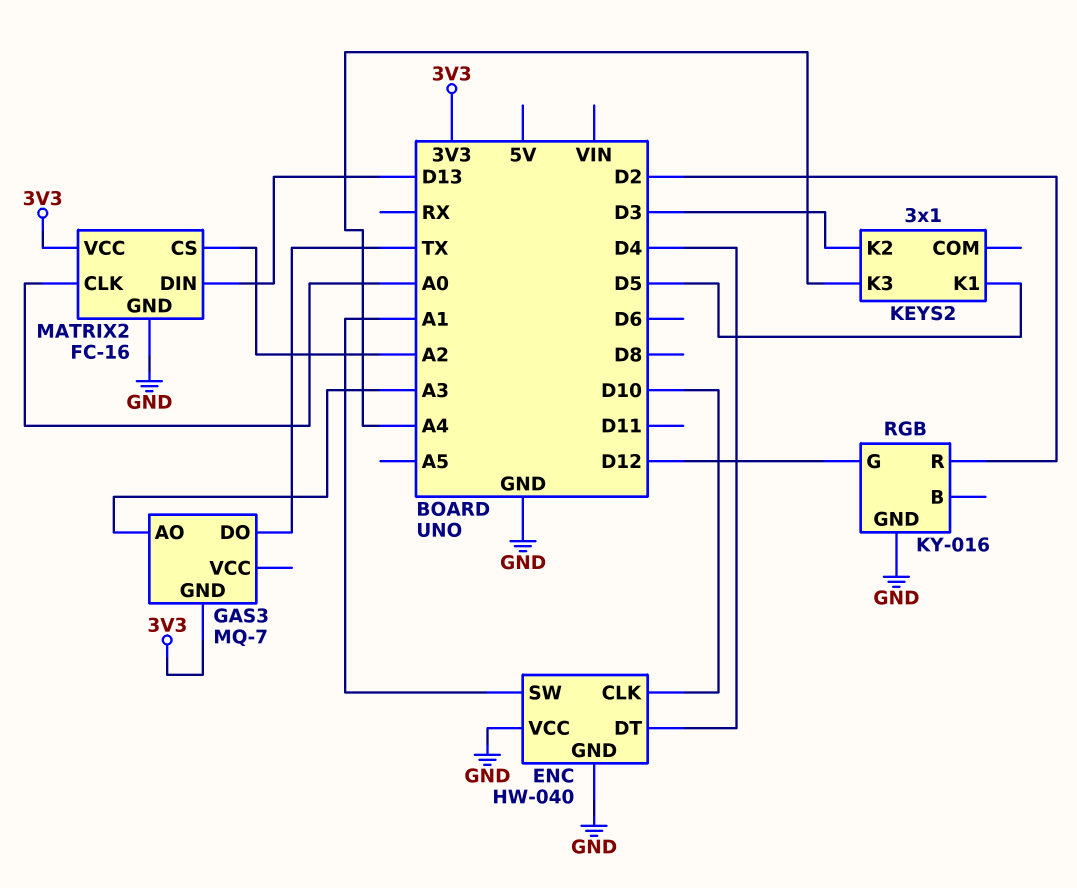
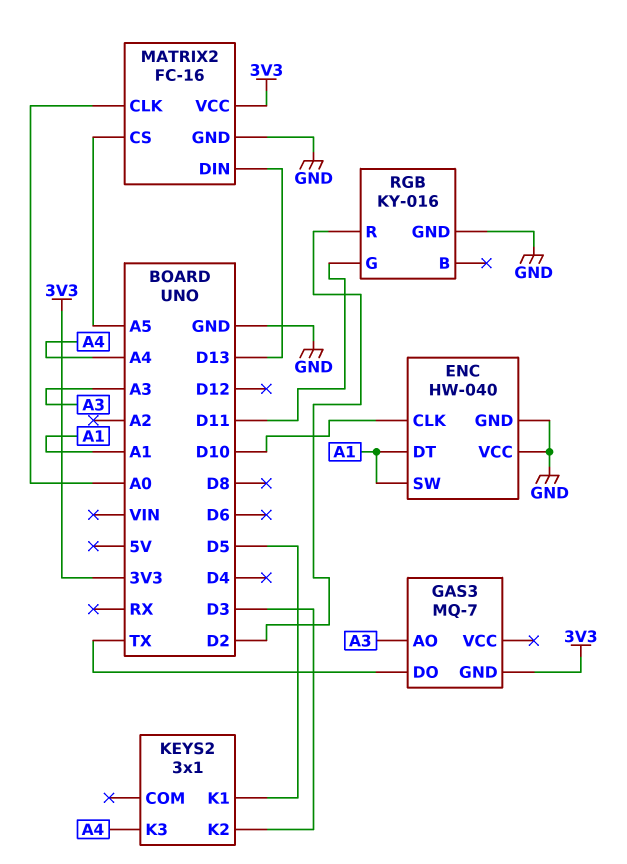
ENC pin DT: D4 -> A1
MATRIX2 pin CS: A2 -> A5
RGB pin G: D12 -> D11

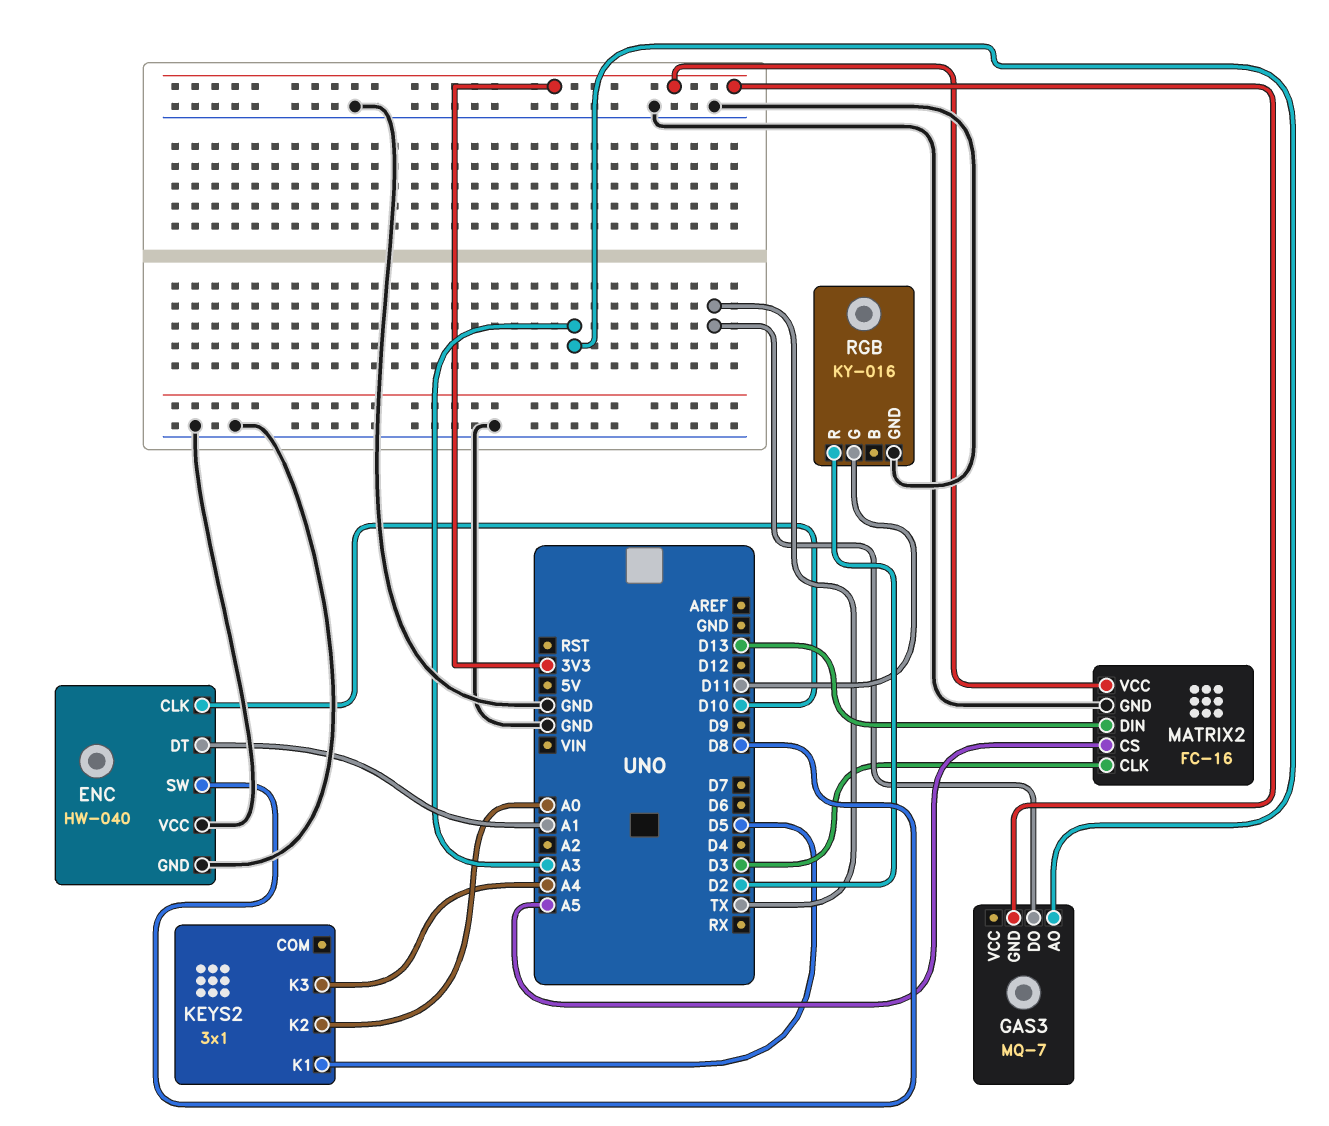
ENC pin SW: A1 -> D8
KEYS2 pin K2: D3 -> A0
MATRIX2 pin CLK: A0 -> D3

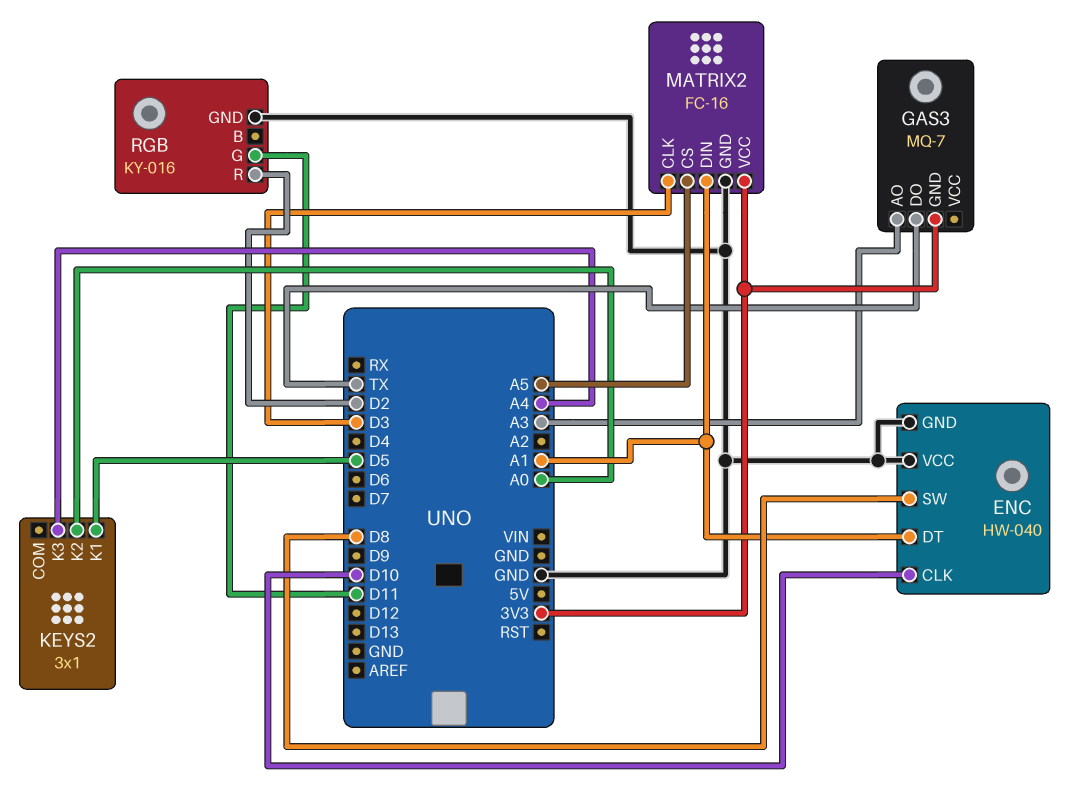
MATRIX2 pin DIN: D13 -> A1

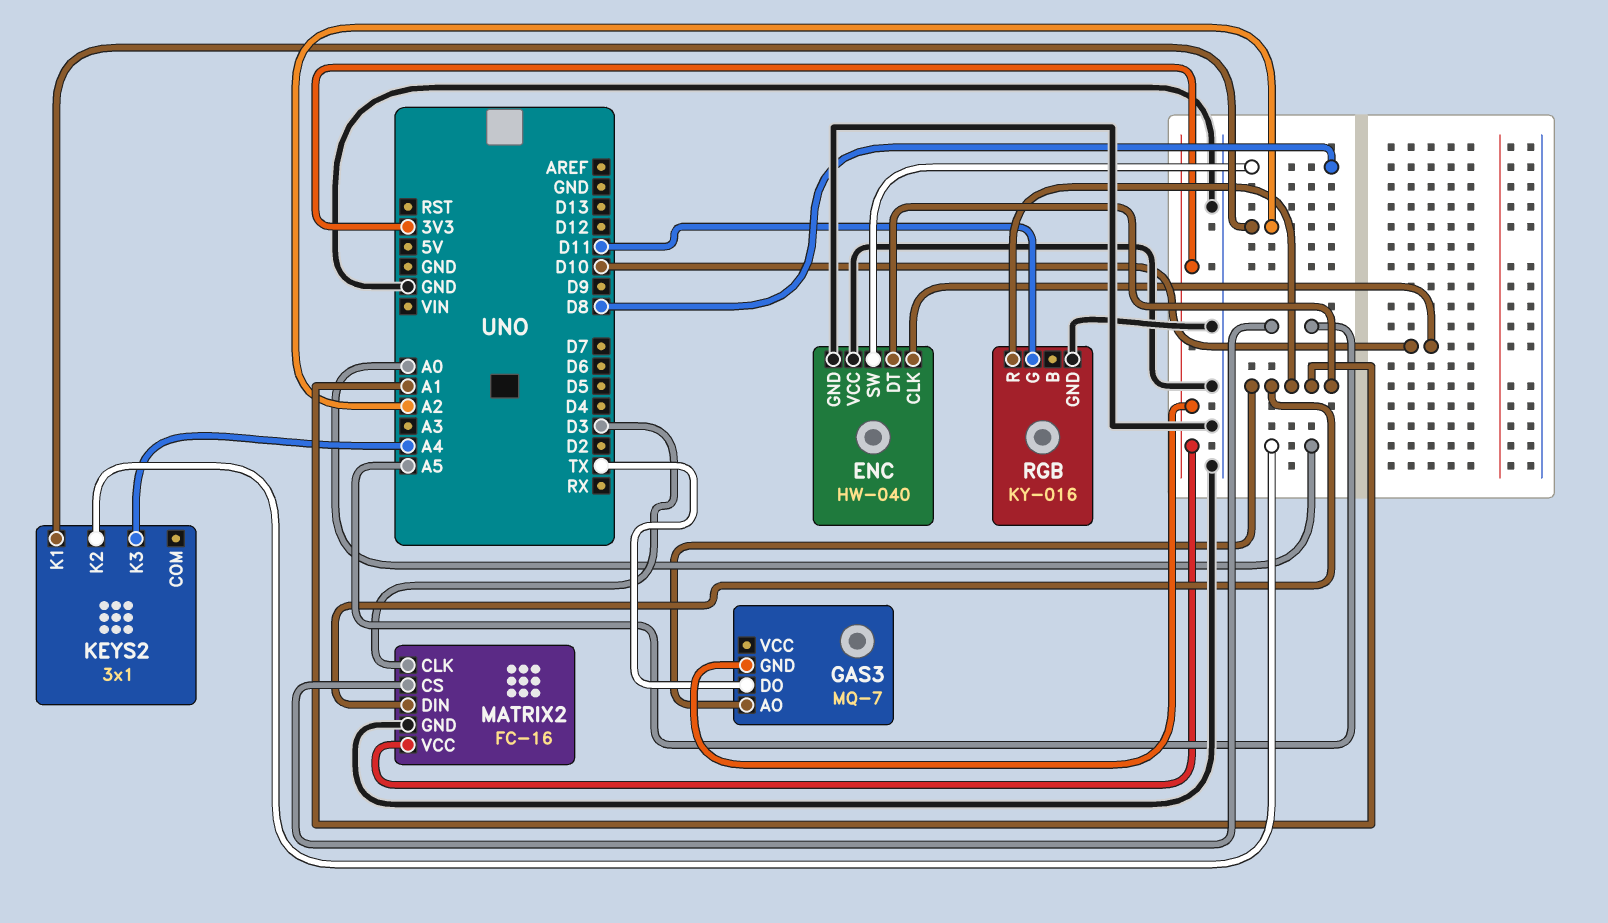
GAS3 pin AO: A3 -> A1
KEYS2 pin K1: D5 -> A2
RGB pin R: D2 -> A1

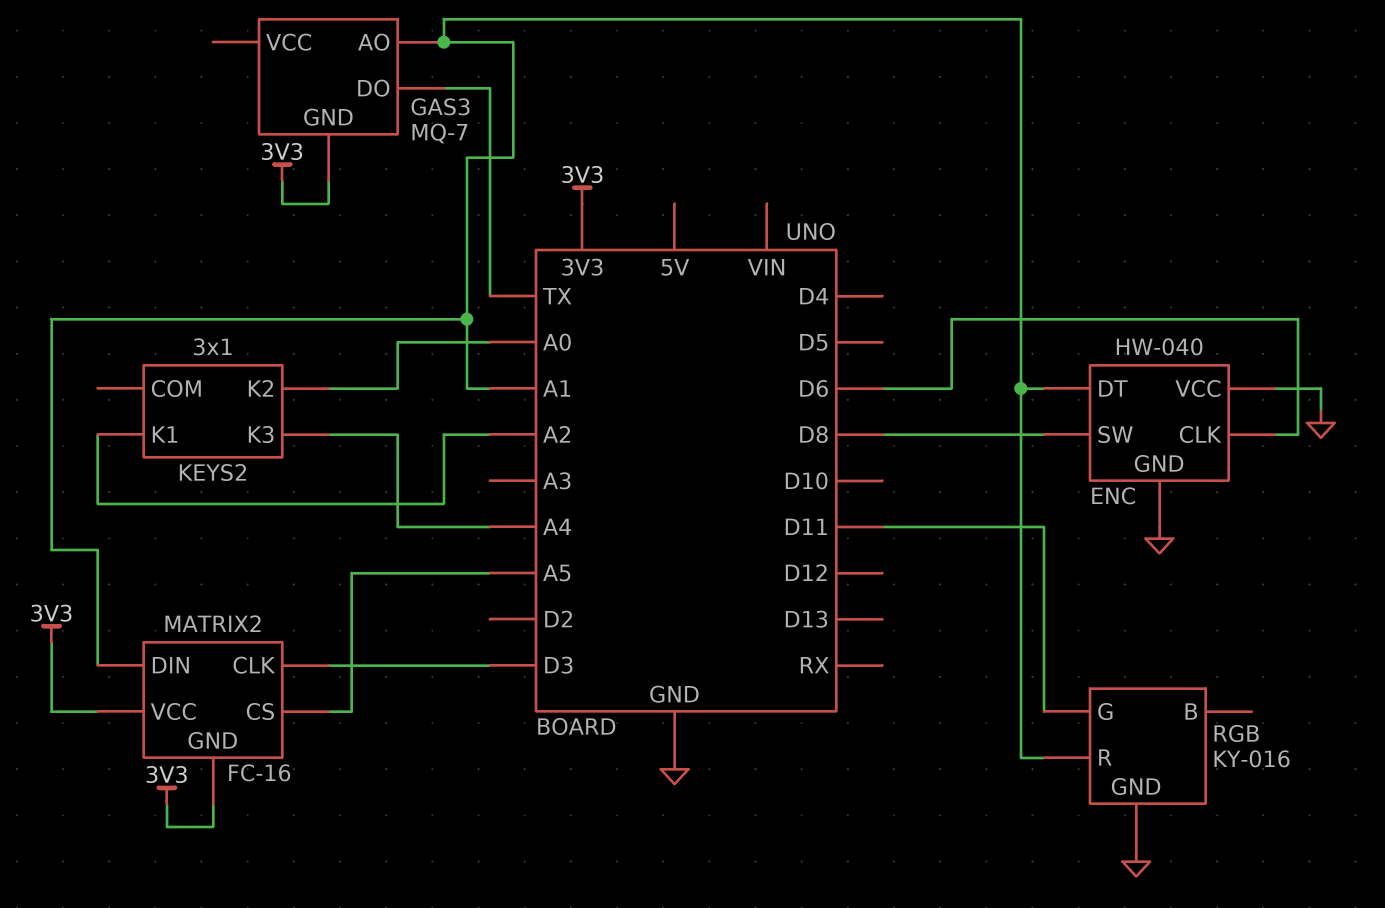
ENC pin CLK: D10 -> D6
MATRIX2 pin GND: GND -> 3V3

